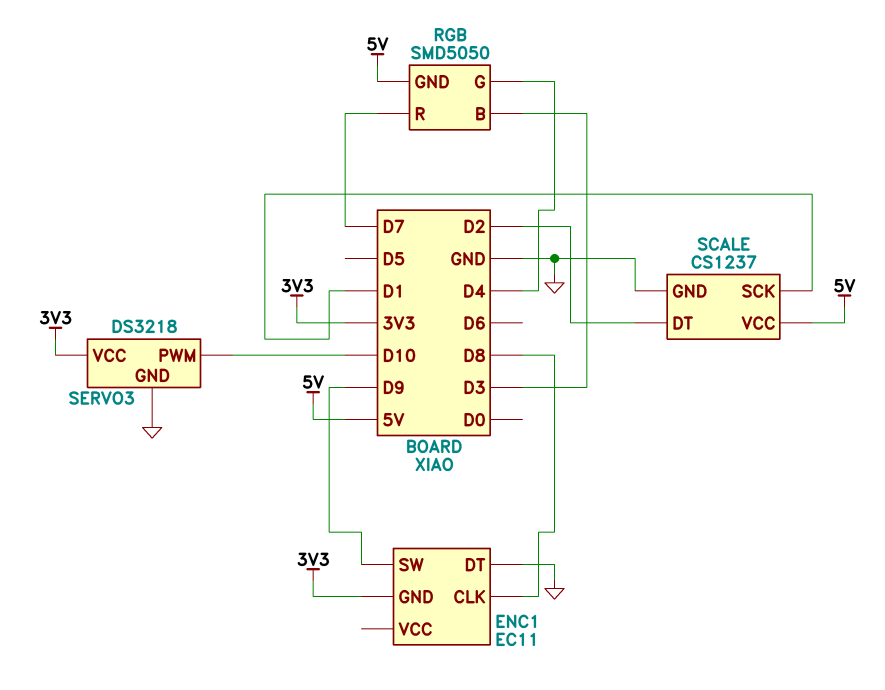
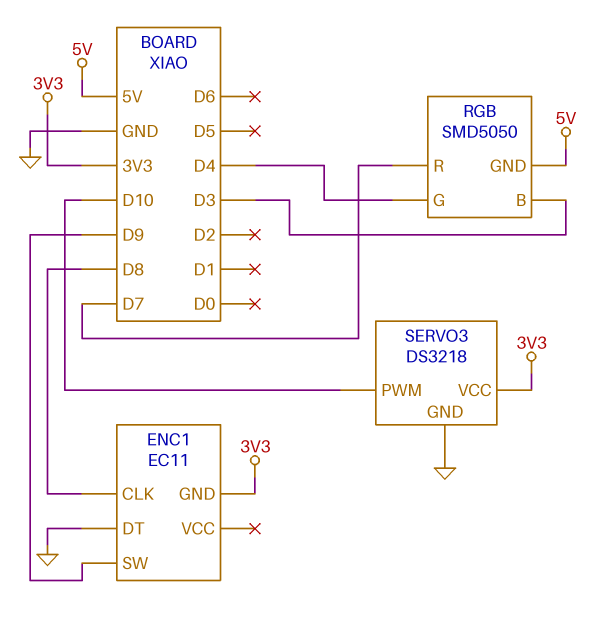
SCALE: CS1237 -> none
SCALE pin DT: D2 -> none
SCALE pin GND: GND -> none
SCALE pin SCK: D1 -> none
SCALE pin VCC: 5V -> none

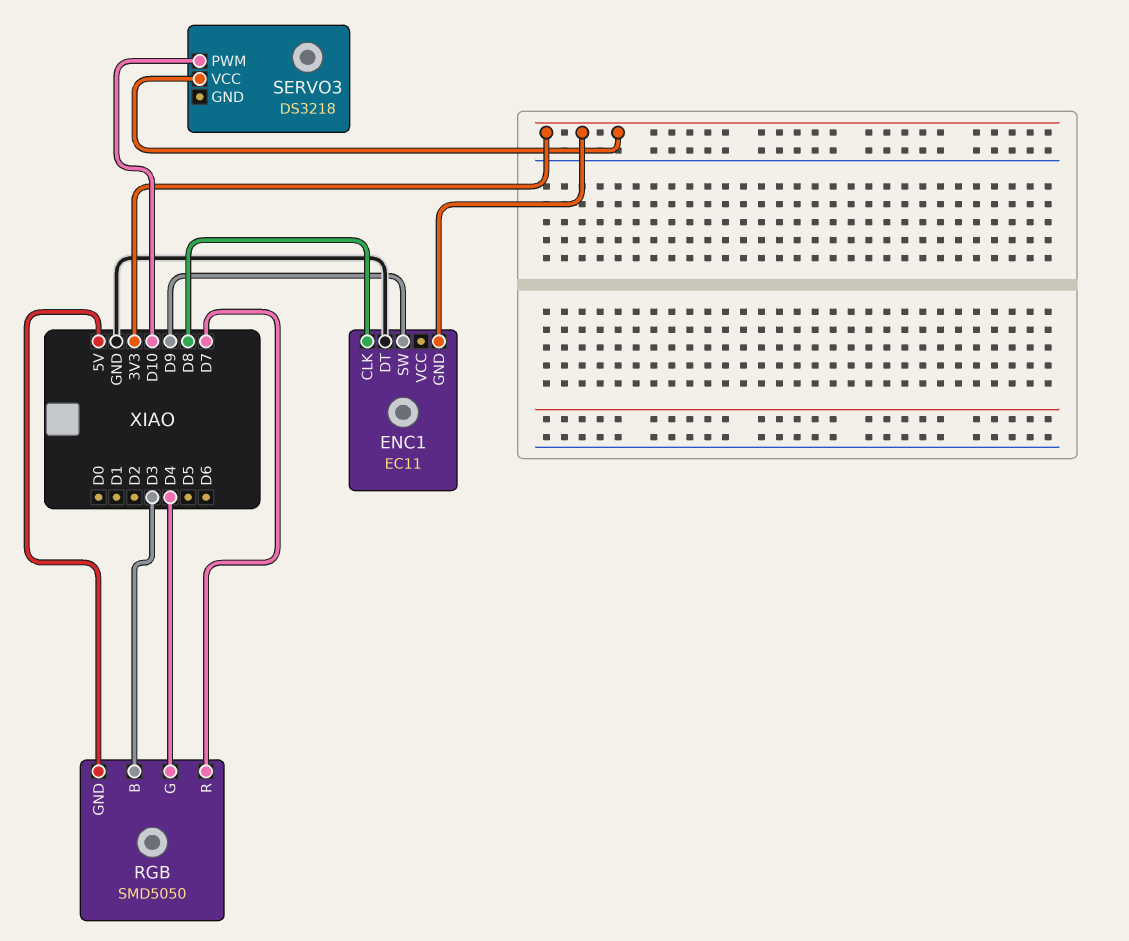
SERVO3 pin GND: GND -> none

